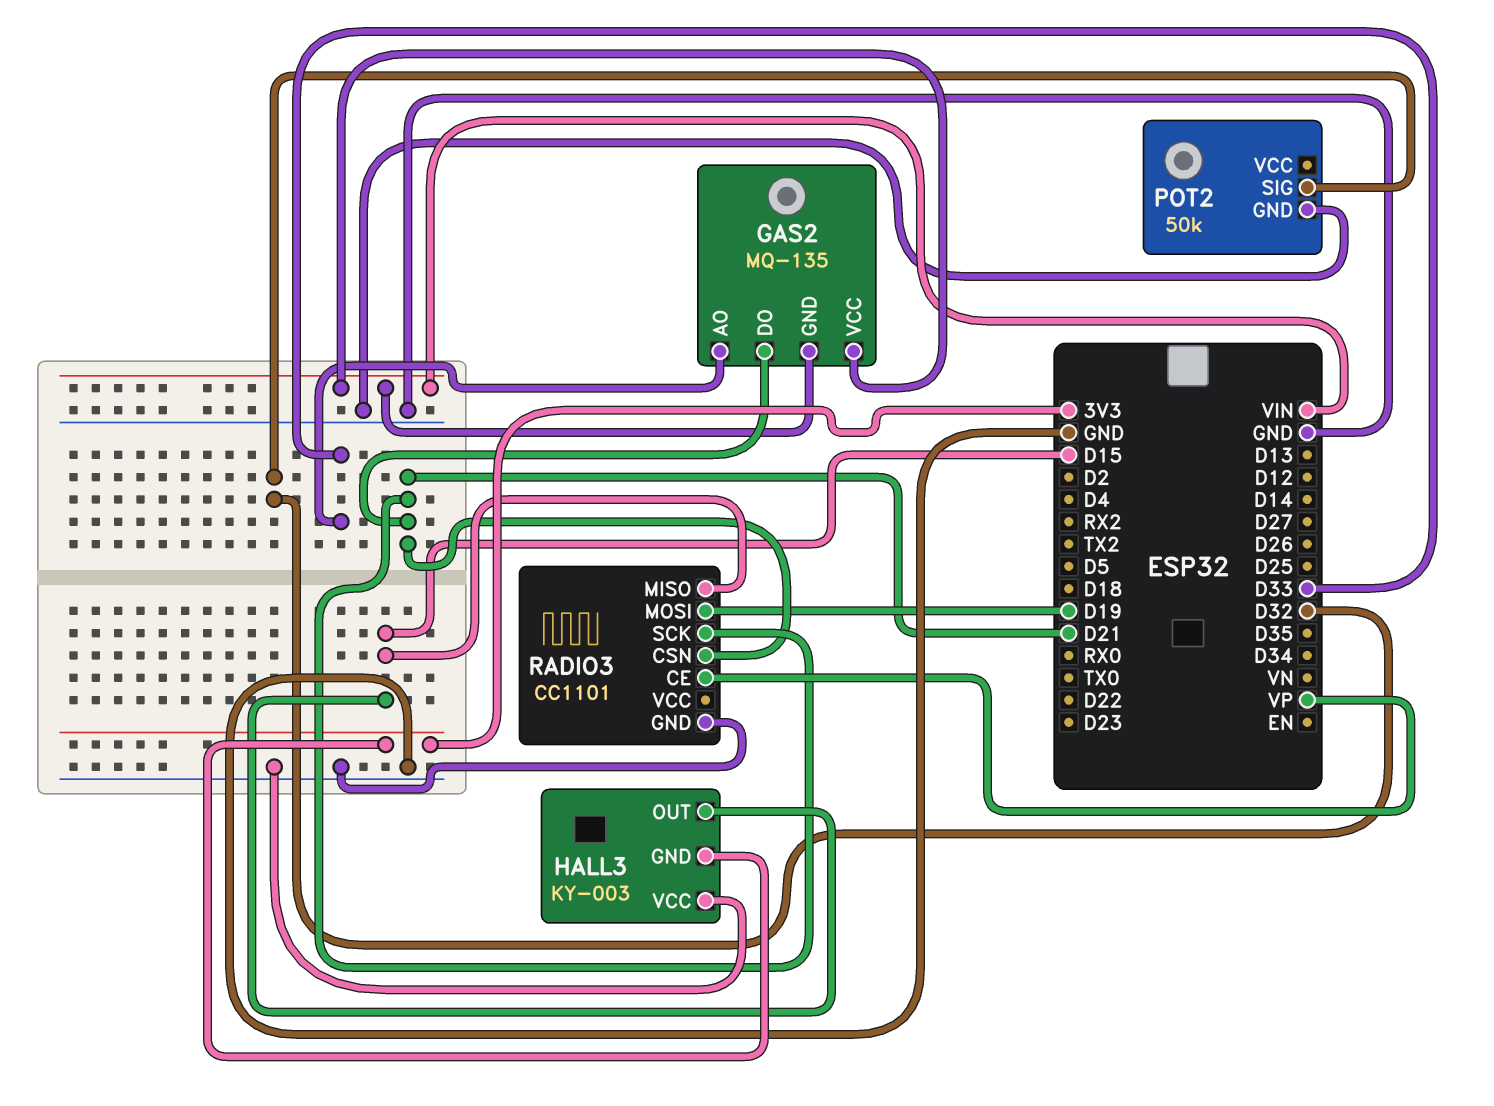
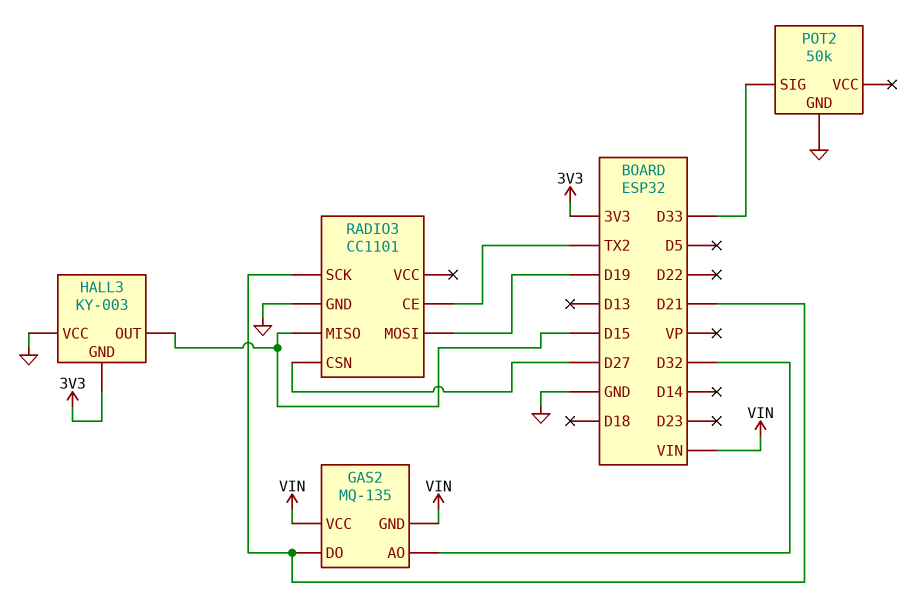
GAS2 pin AO: D33 -> D32
POT2 pin SIG: D32 -> D33
RADIO3 pin CE: VP -> TX2
RADIO3 pin CSN: D21 -> D27

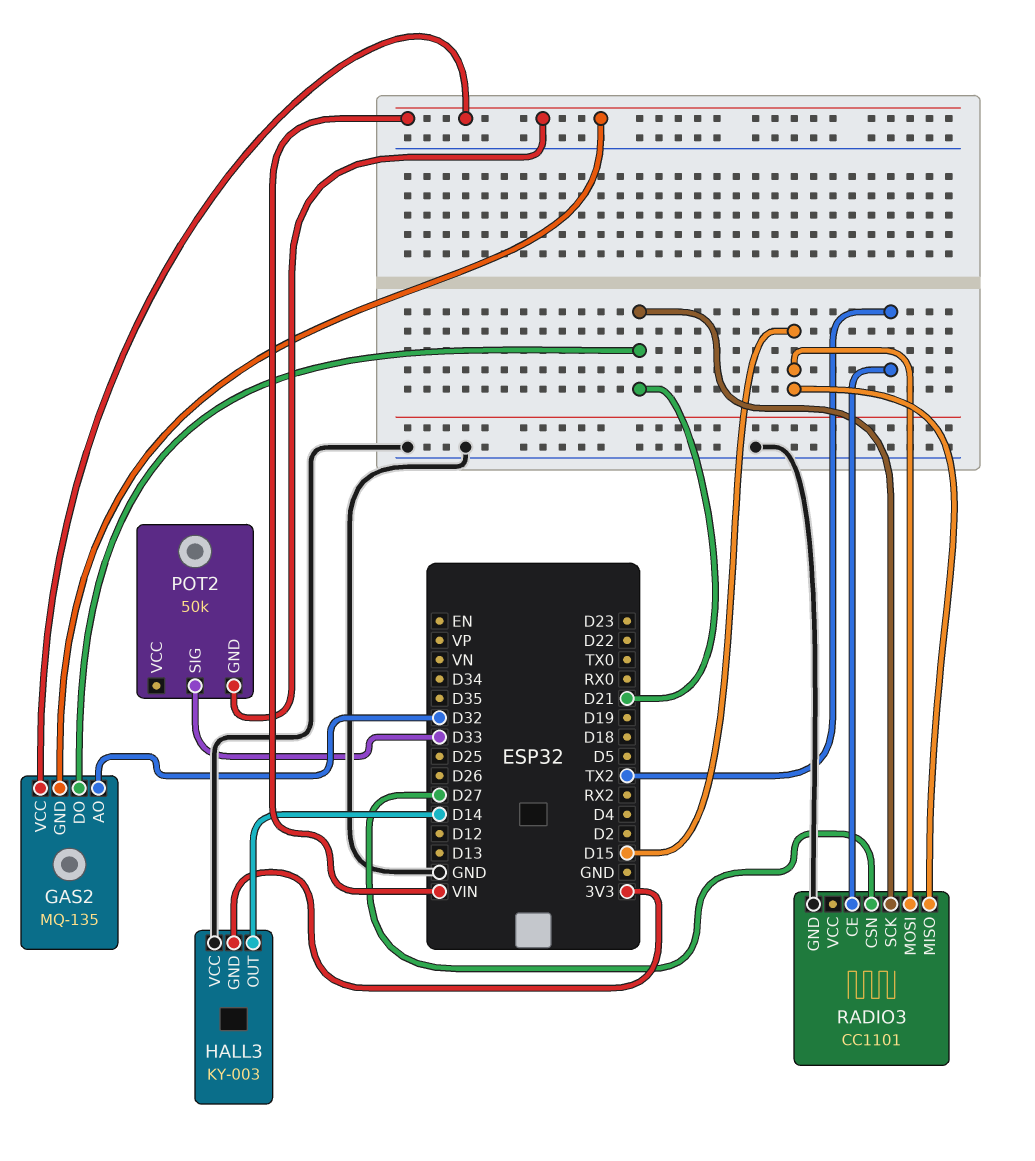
HALL3 pin OUT: D15 -> D14
POT2 pin GND: GND -> VIN
RADIO3 pin MOSI: D19 -> D15

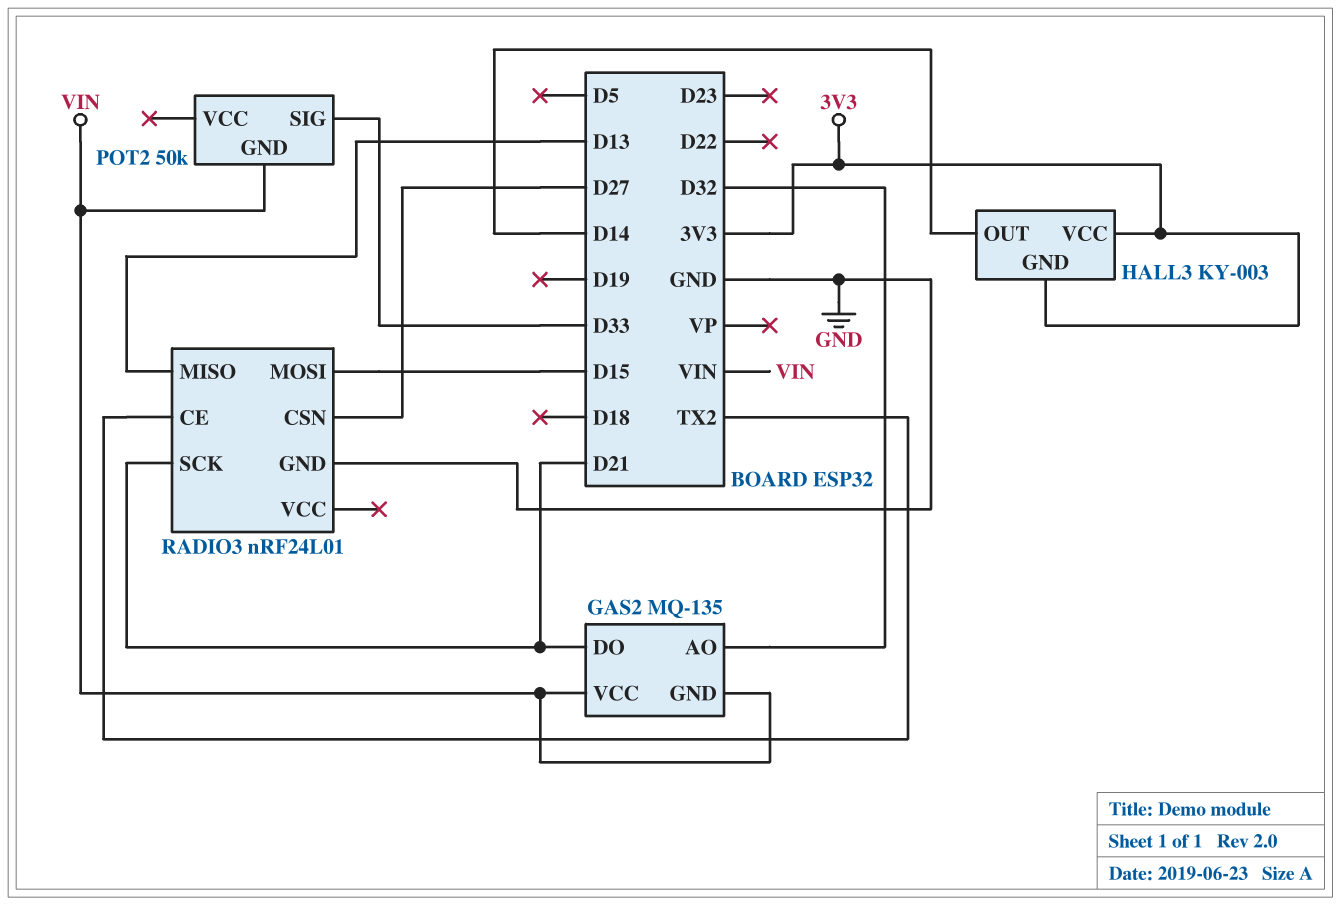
HALL3 pin VCC: GND -> 3V3
RADIO3: CC1101 -> nRF24L01
RADIO3 pin MISO: D15 -> D13

